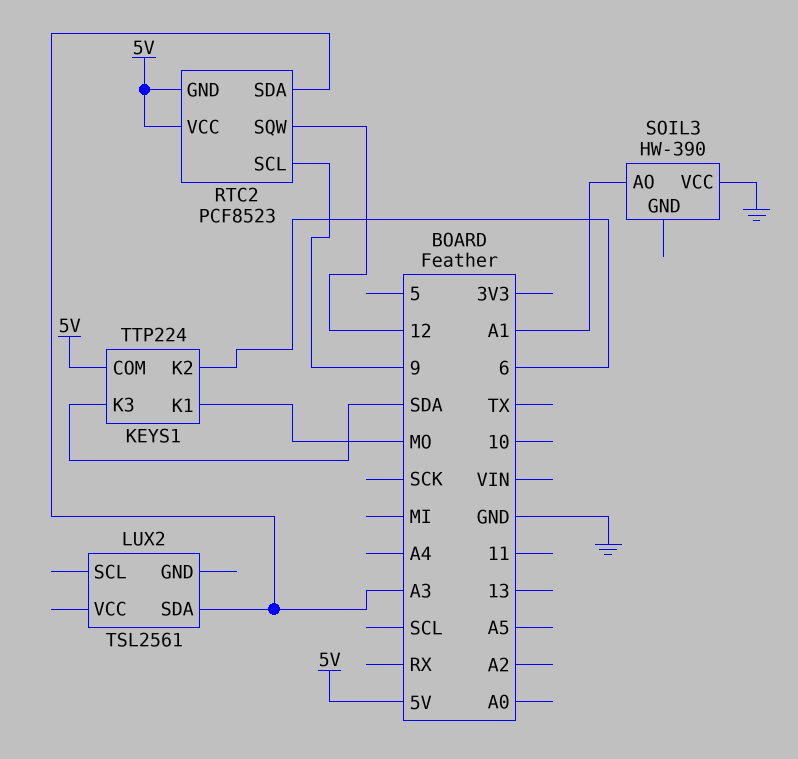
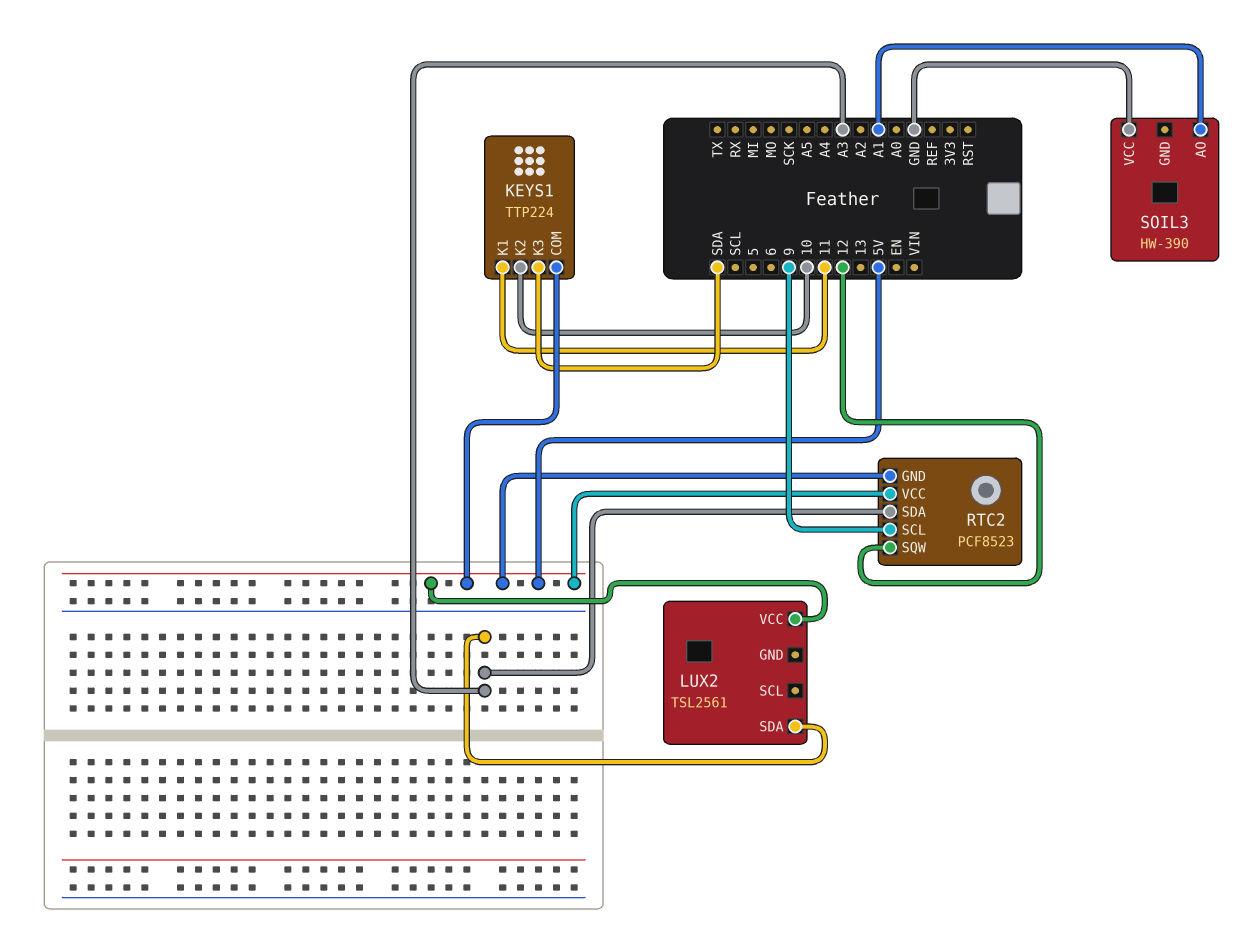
KEYS1 pin K1: MO -> 11
KEYS1 pin K2: 6 -> 10
LUX2 pin VCC: none -> 5V

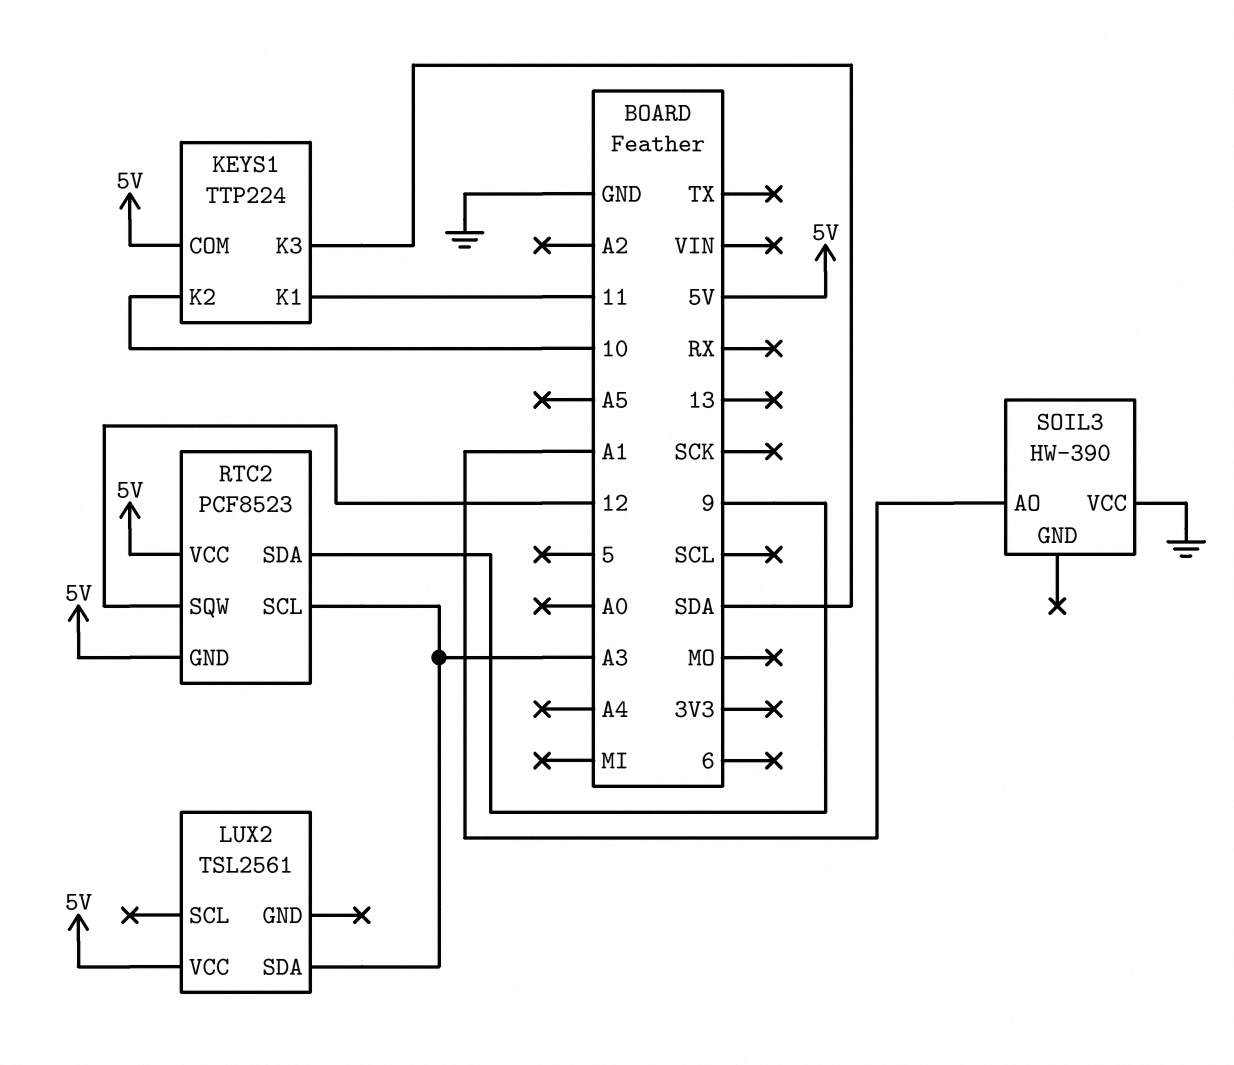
RTC2 pin SCL: 9 -> A3
RTC2 pin SDA: A3 -> 9

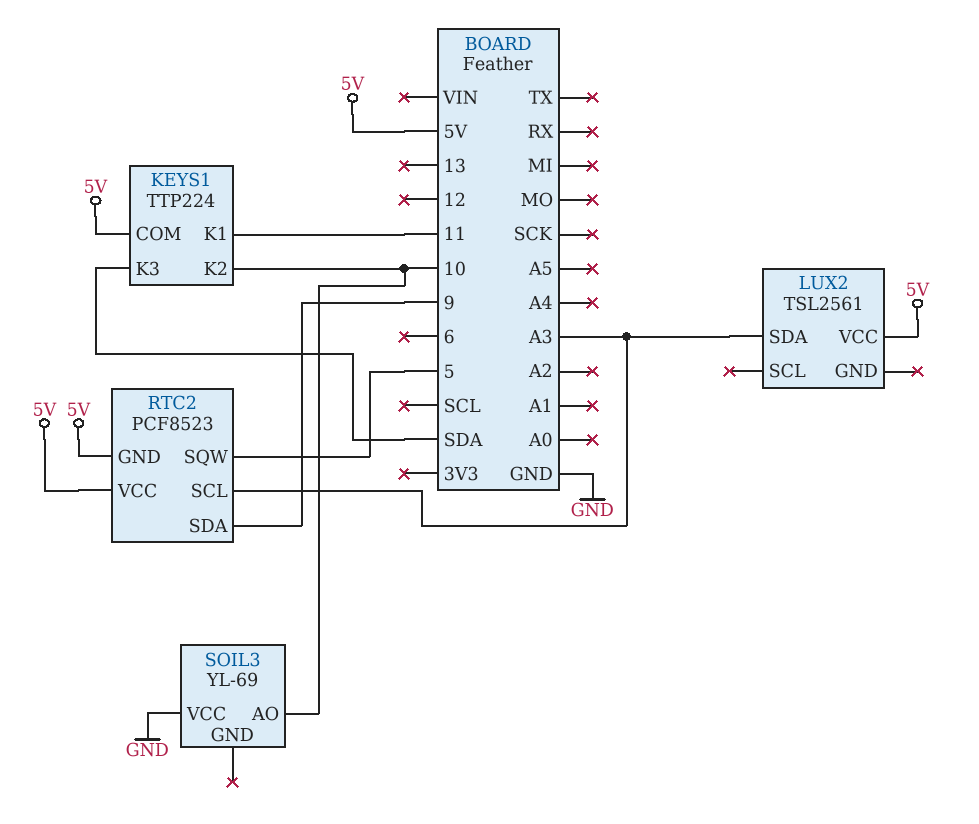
RTC2 pin SQW: 12 -> 5
SOIL3: HW-390 -> YL-69
SOIL3 pin AO: A1 -> 10

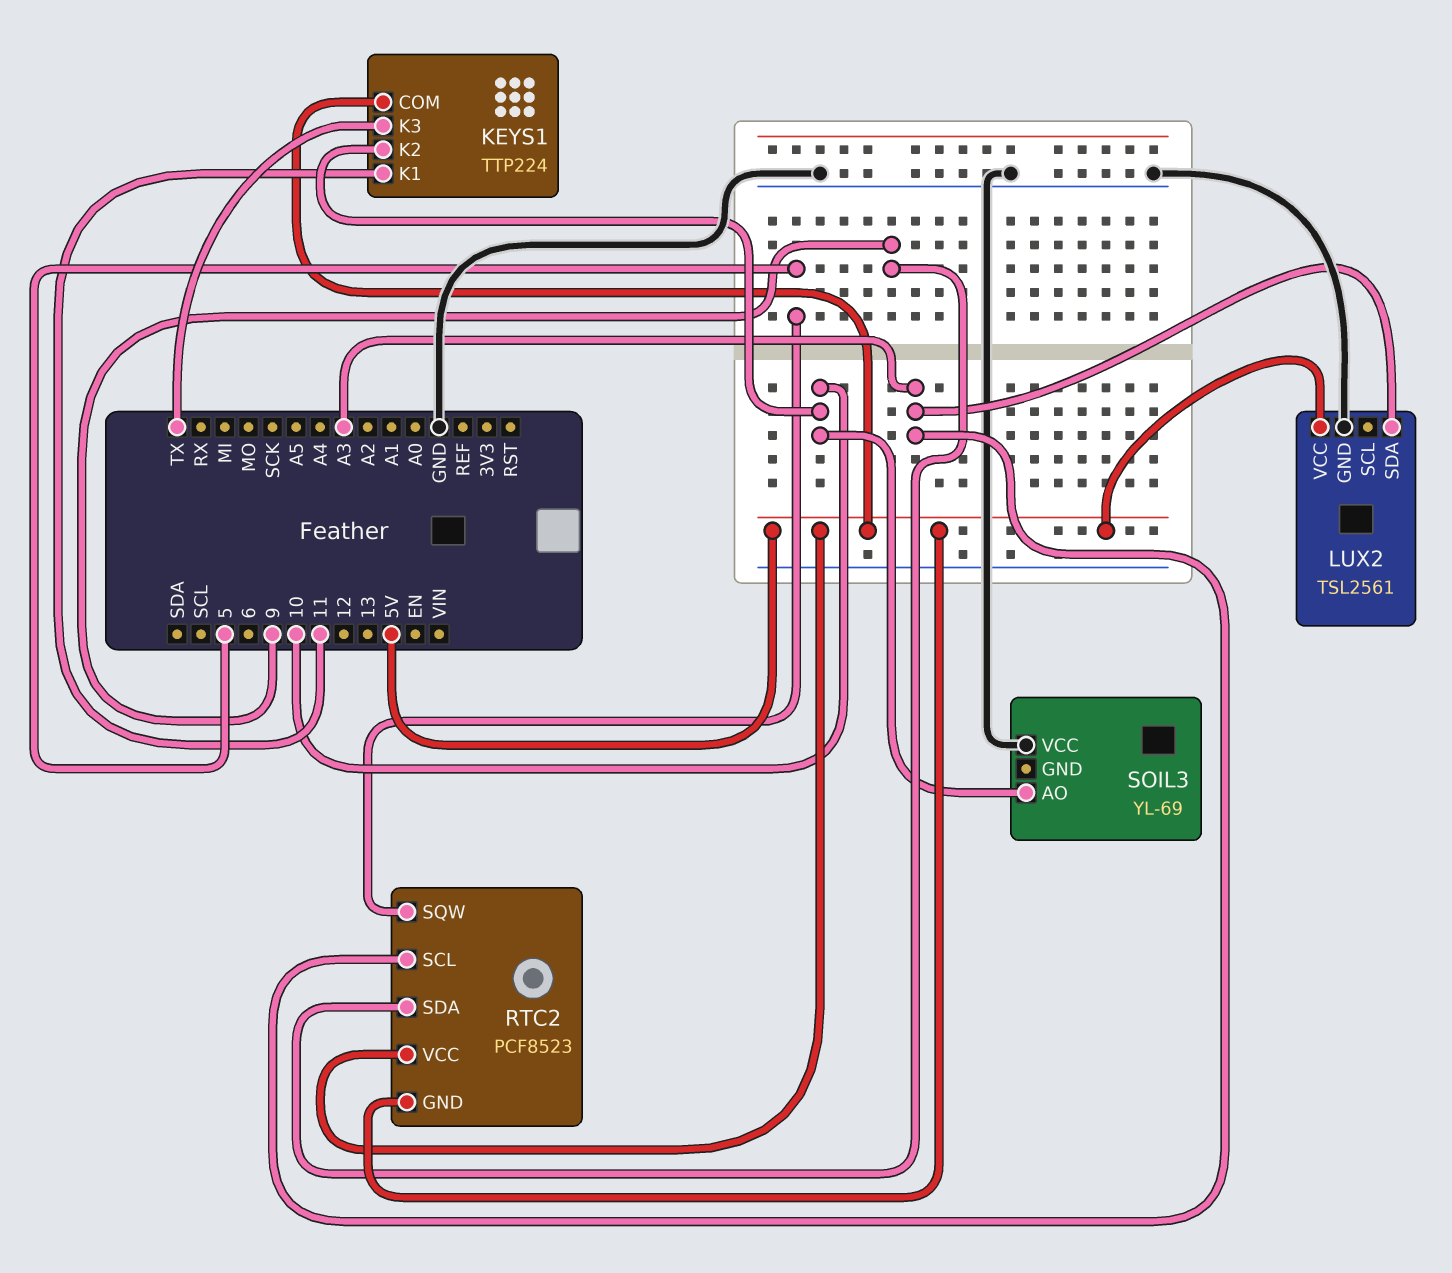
KEYS1 pin K3: SDA -> TX
LUX2 pin GND: none -> GND

